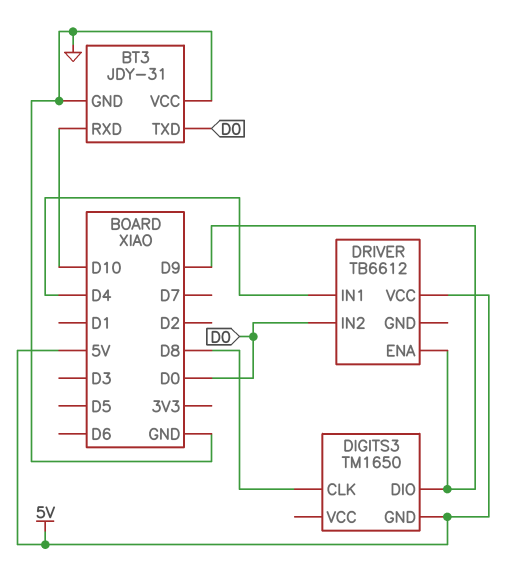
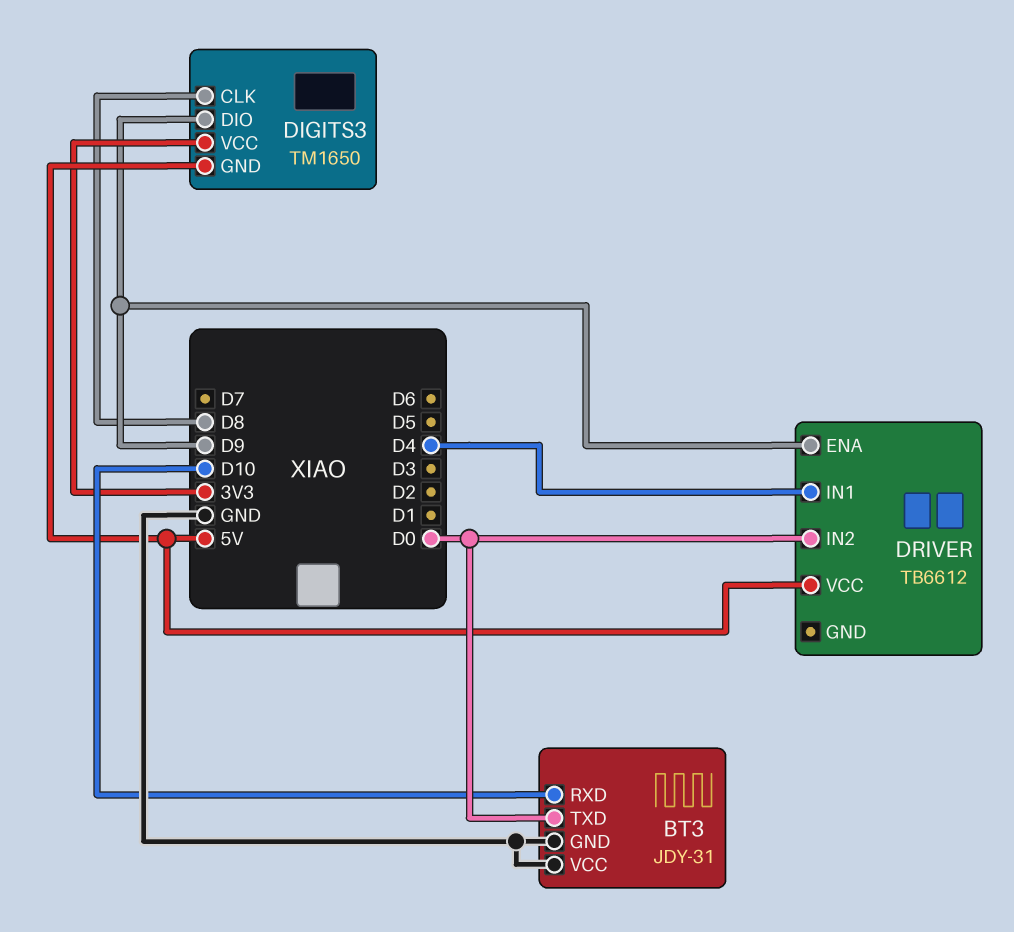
DIGITS3 pin VCC: none -> 3V3

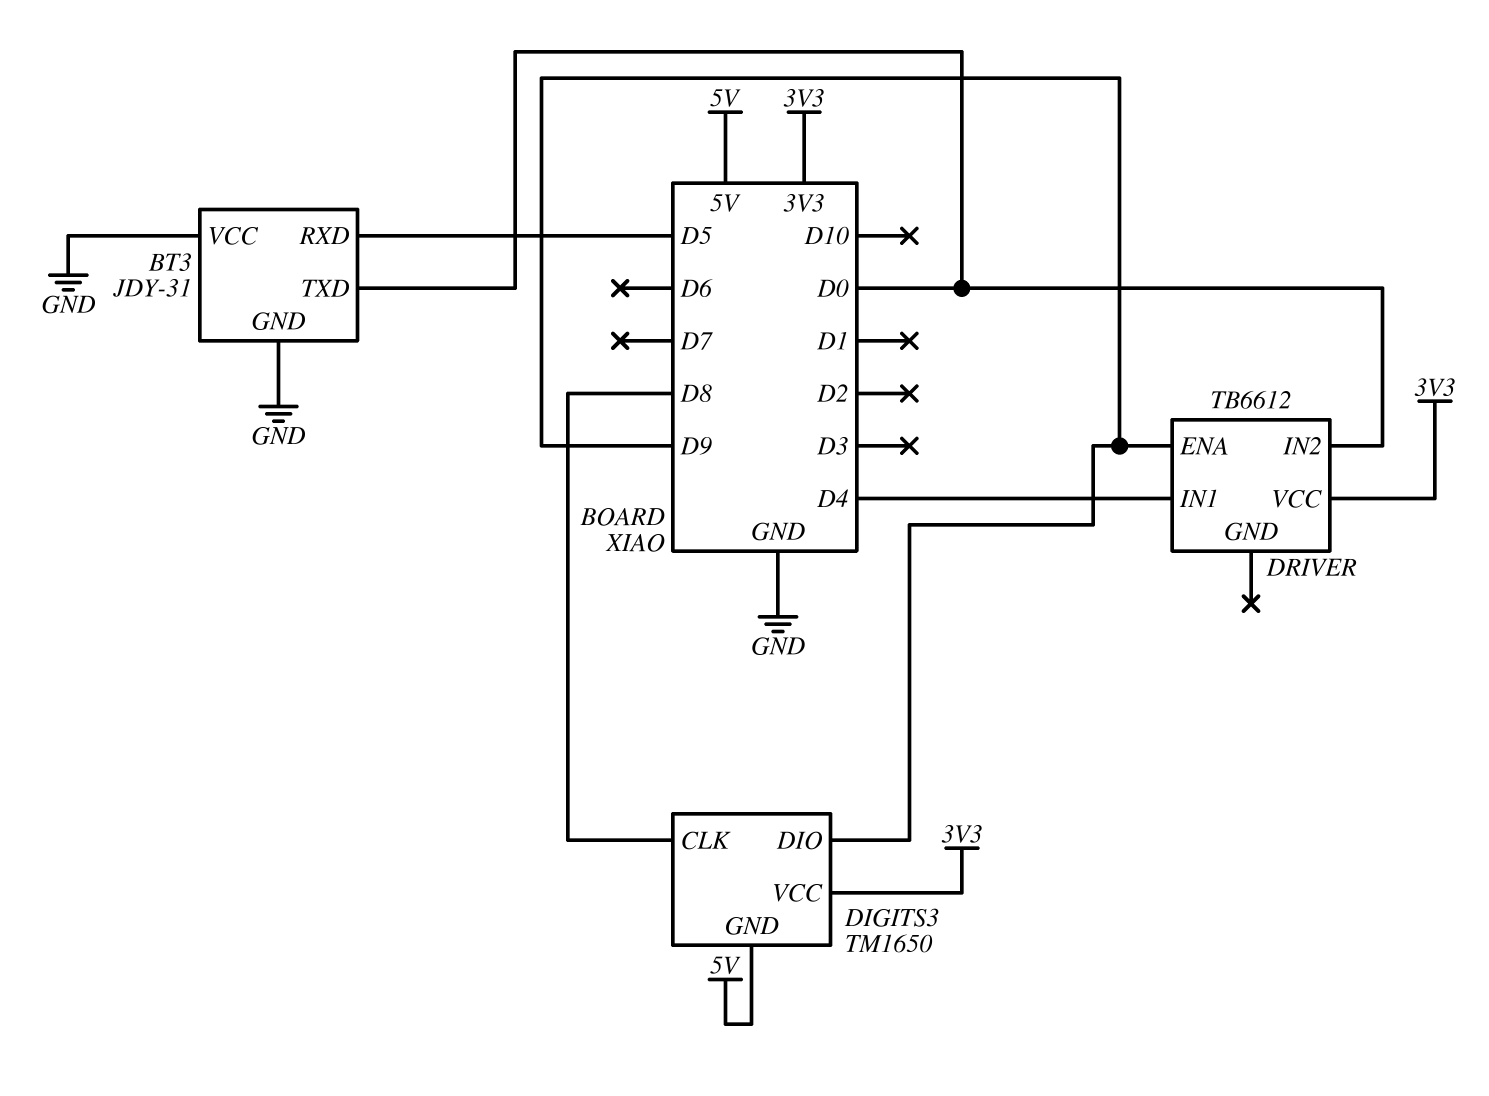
BT3 pin RXD: D10 -> D5
DRIVER pin VCC: 5V -> 3V3

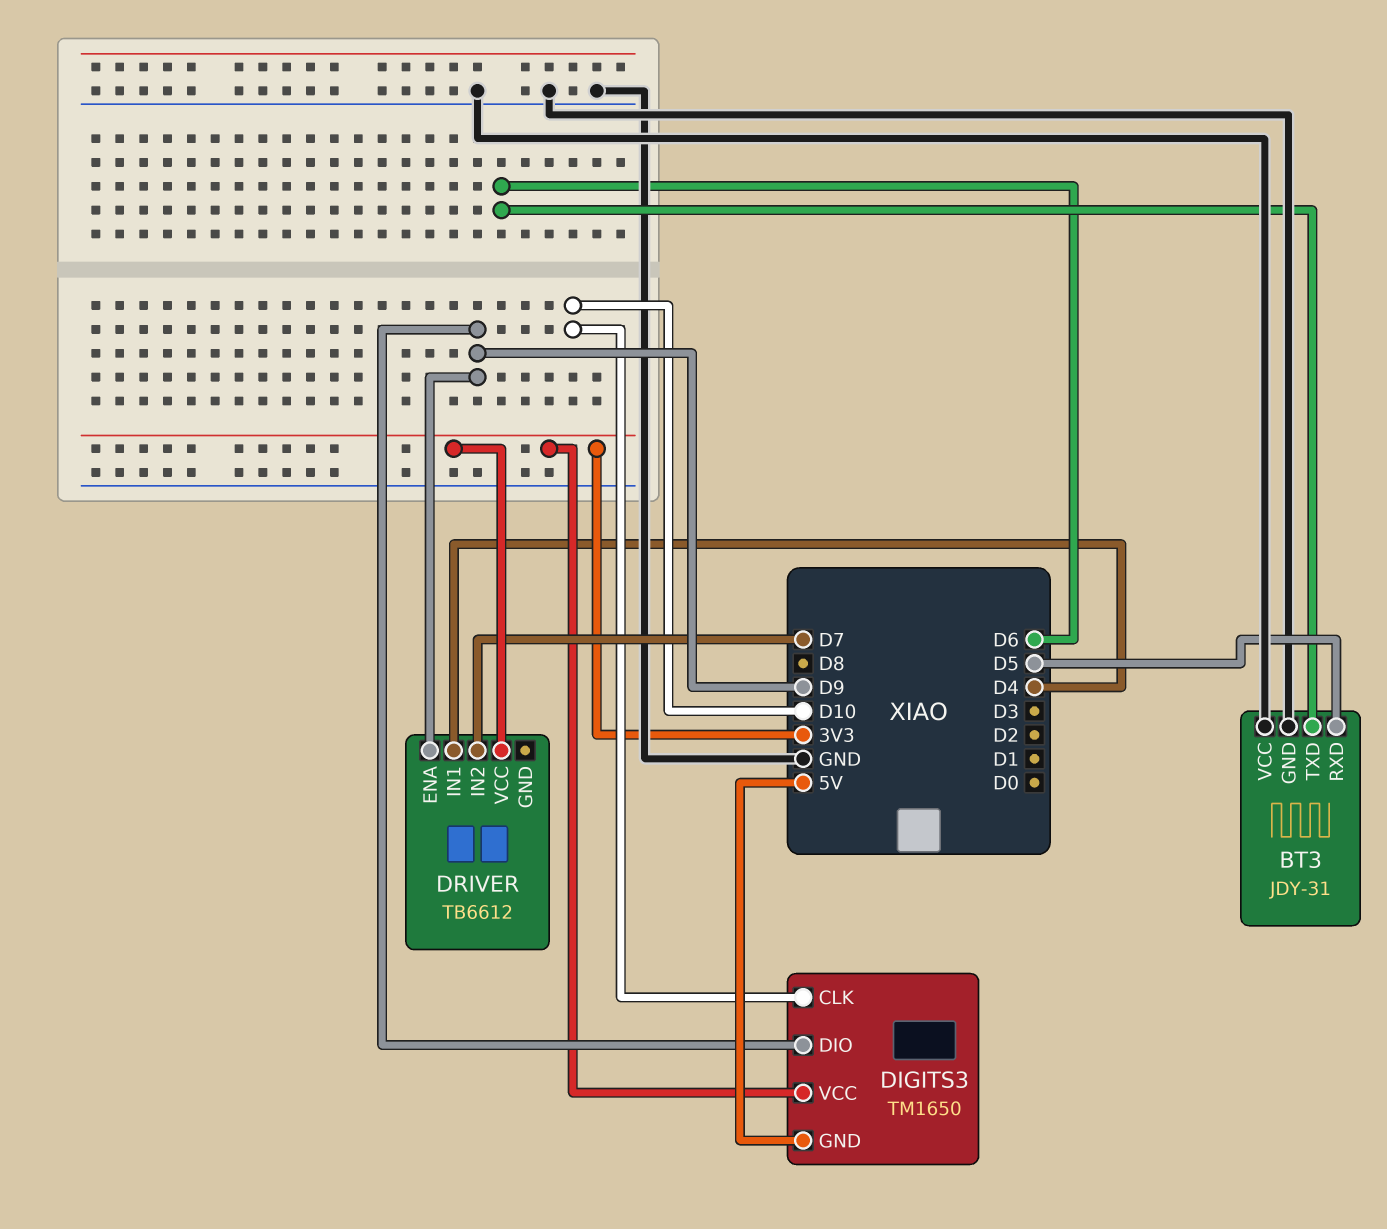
BT3 pin TXD: D0 -> D6
DIGITS3 pin CLK: D8 -> D10
DRIVER pin IN2: D0 -> D7

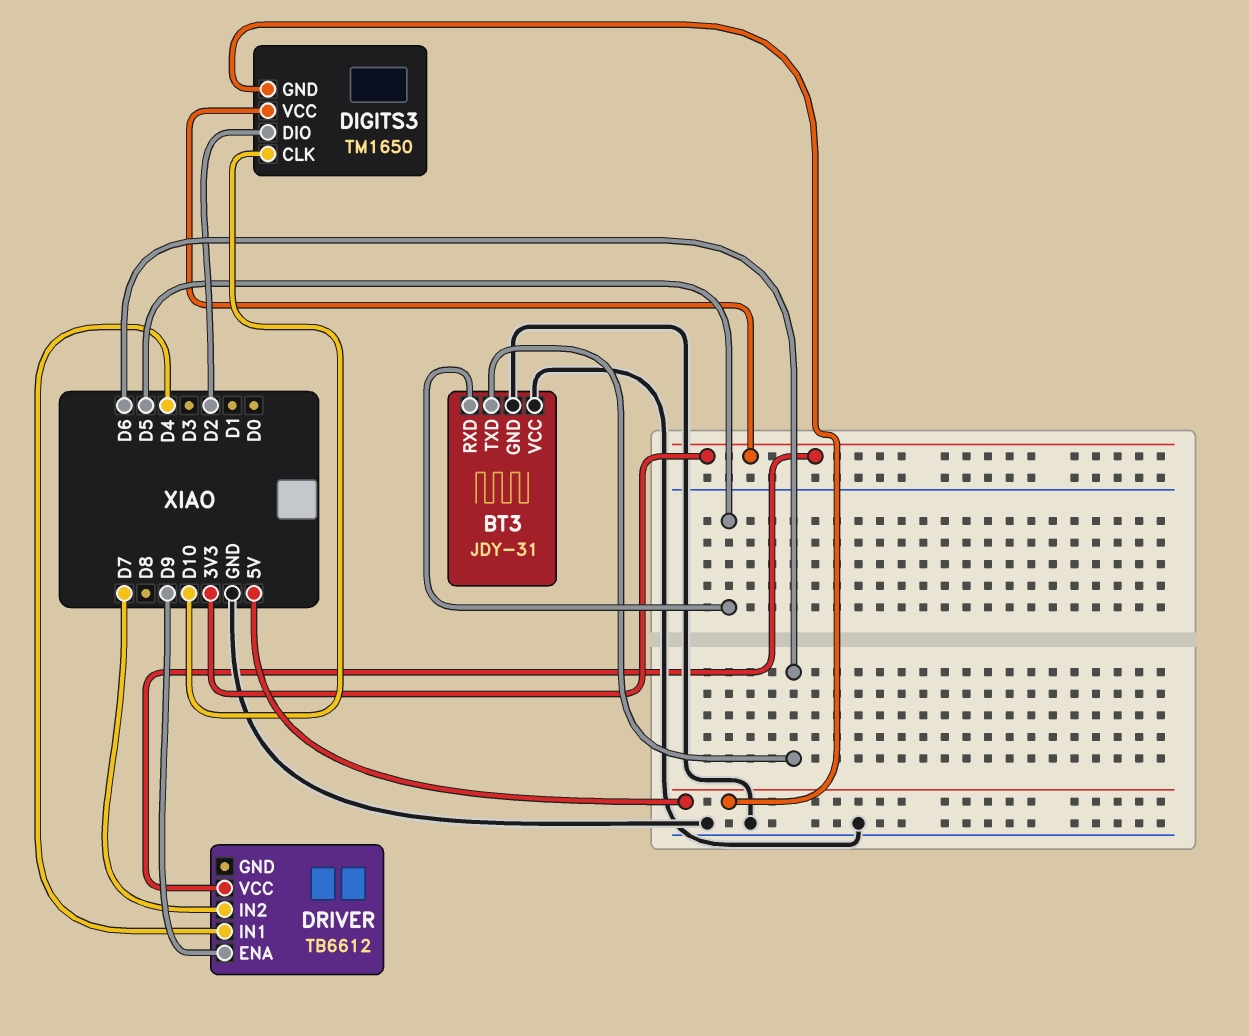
DIGITS3 pin DIO: D9 -> D2

